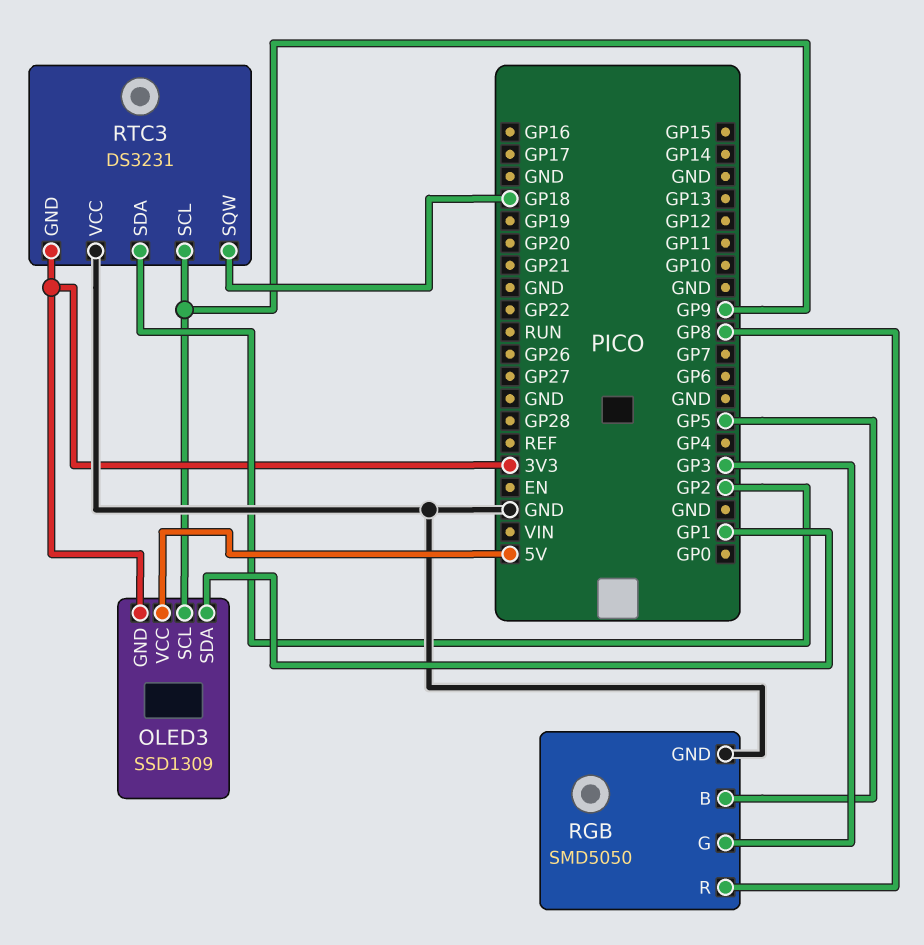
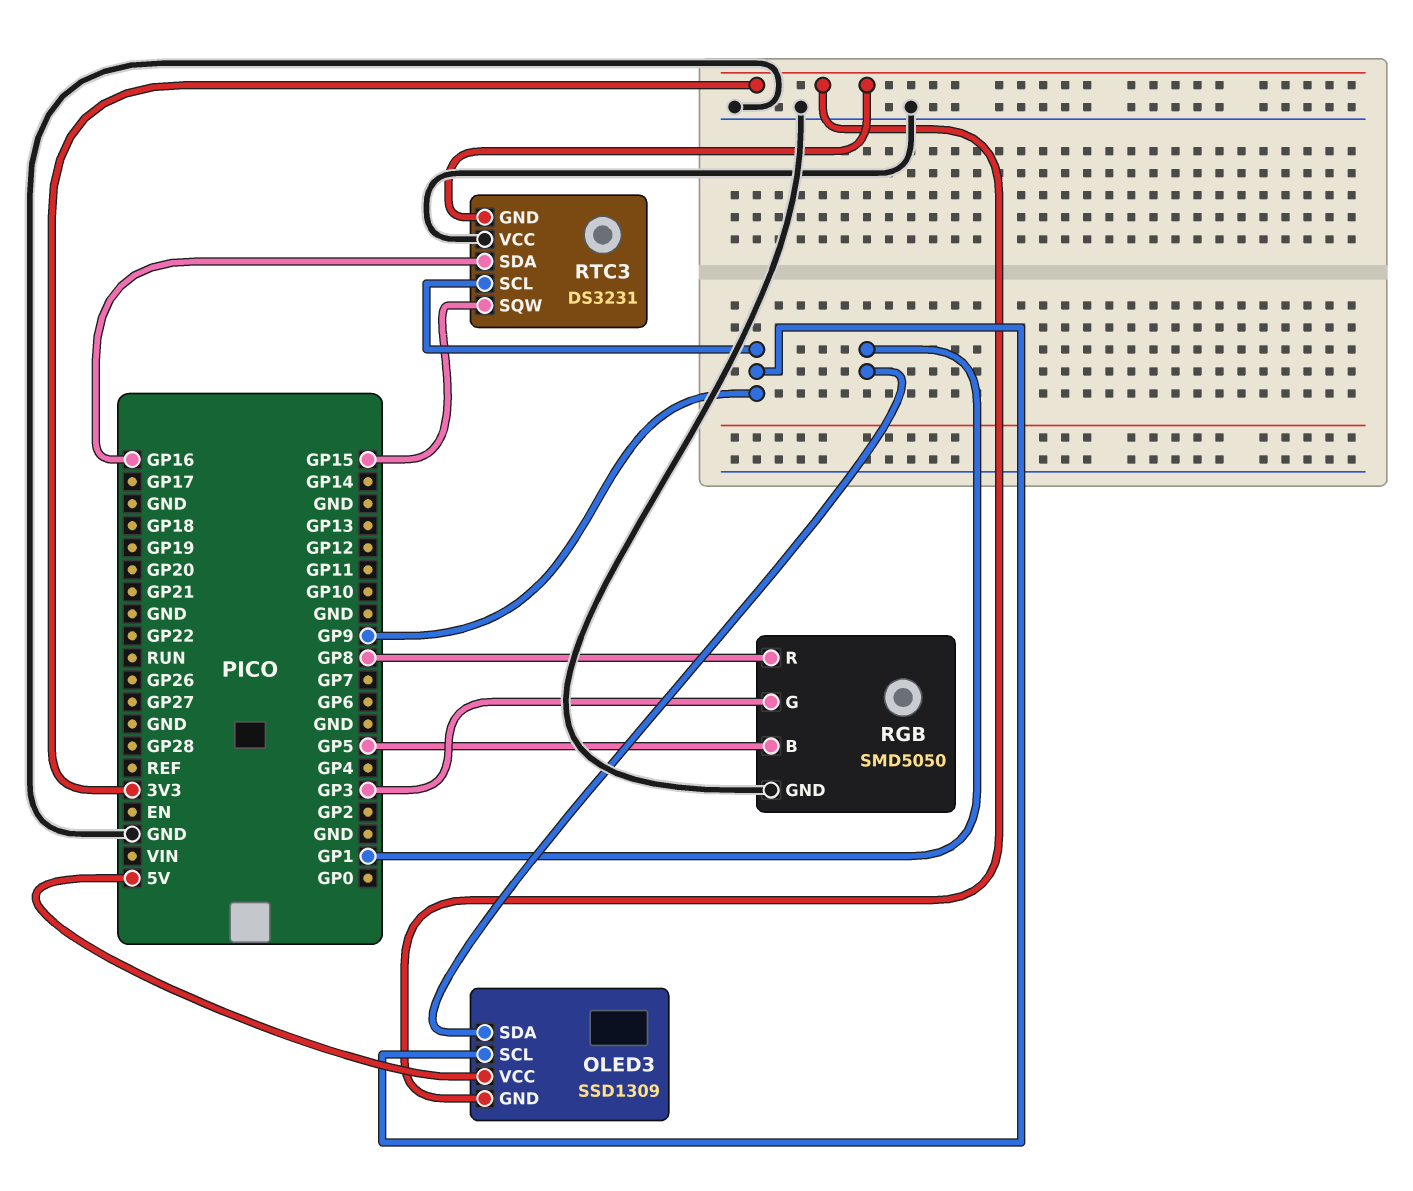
RTC3 pin SDA: GP2 -> GP16
RTC3 pin SQW: GP18 -> GP15

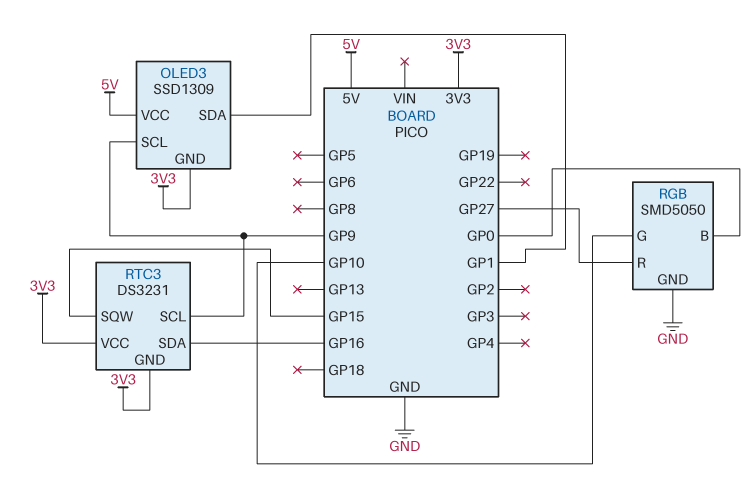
RGB pin B: GP5 -> GP0
RGB pin G: GP3 -> GP10
RGB pin R: GP8 -> GP27
RTC3 pin VCC: GND -> 3V3

